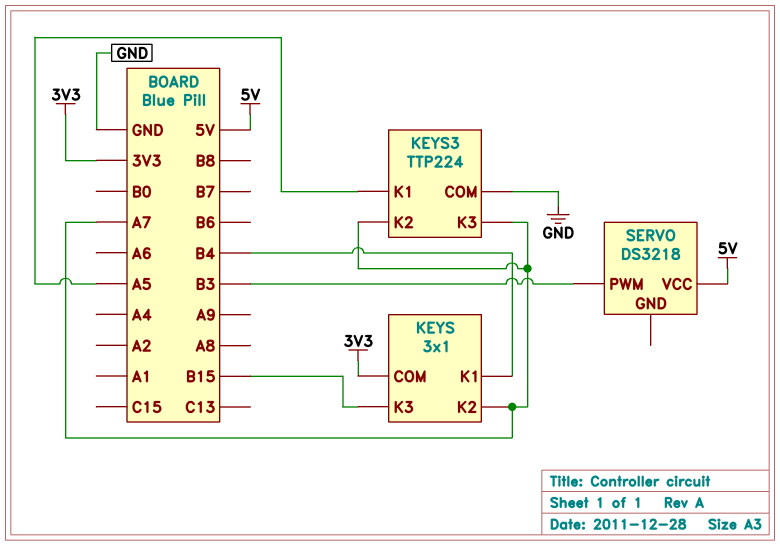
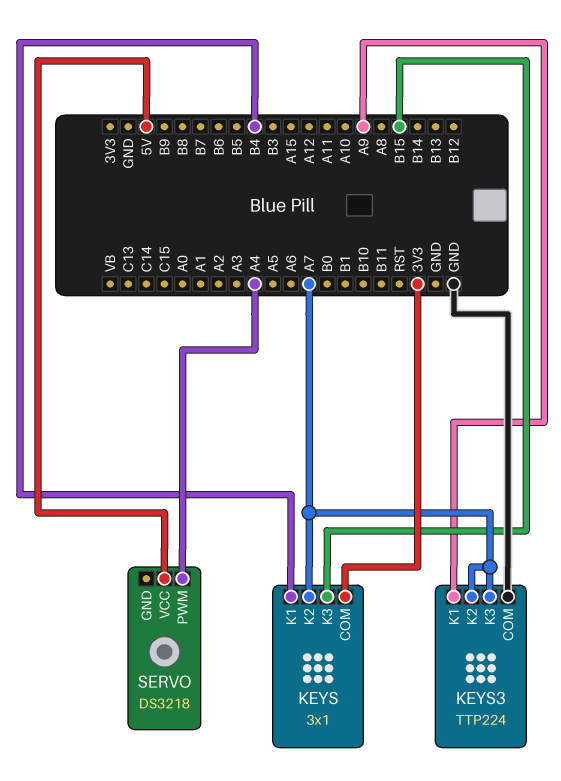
KEYS3 pin K1: A5 -> A9
SERVO pin PWM: B3 -> A4

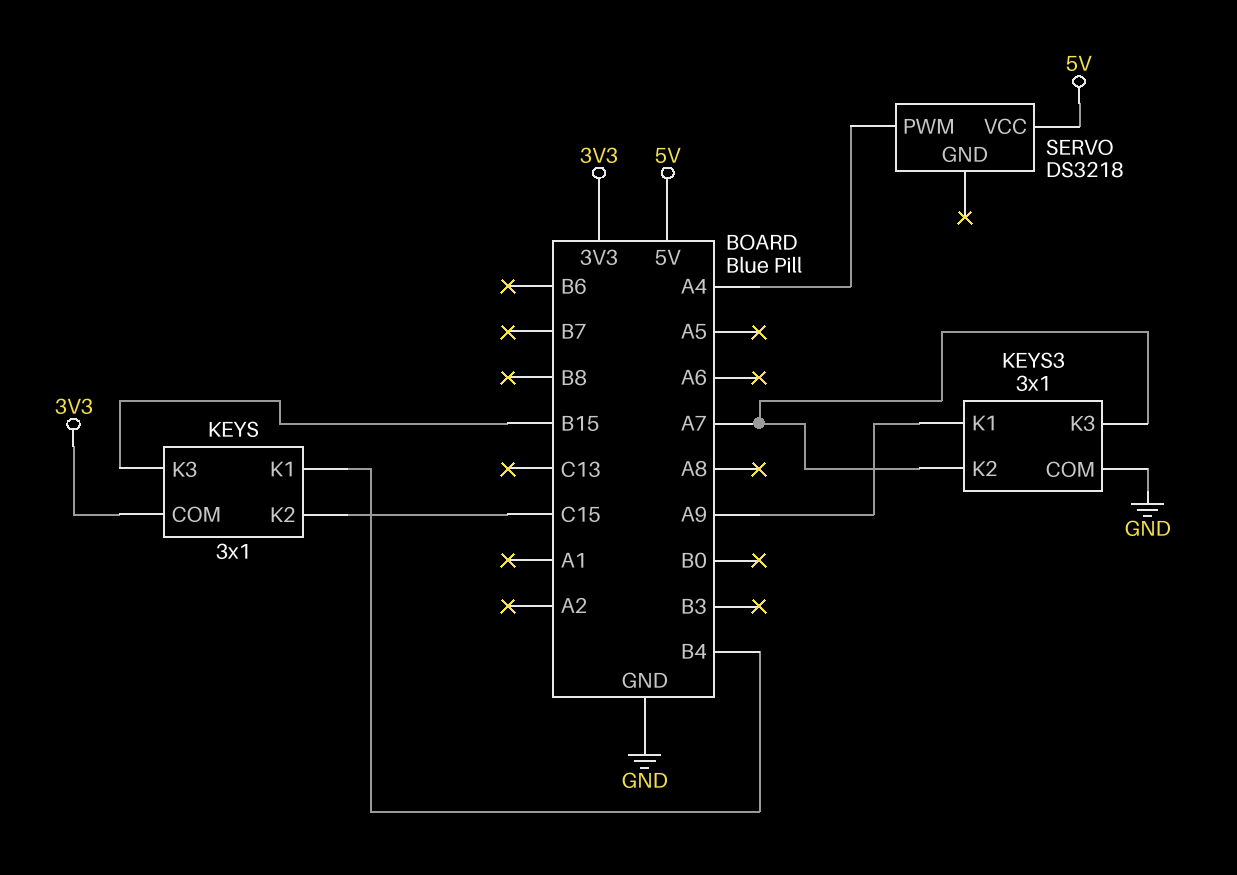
KEYS pin K2: A7 -> C15
KEYS3: TTP224 -> 3x1

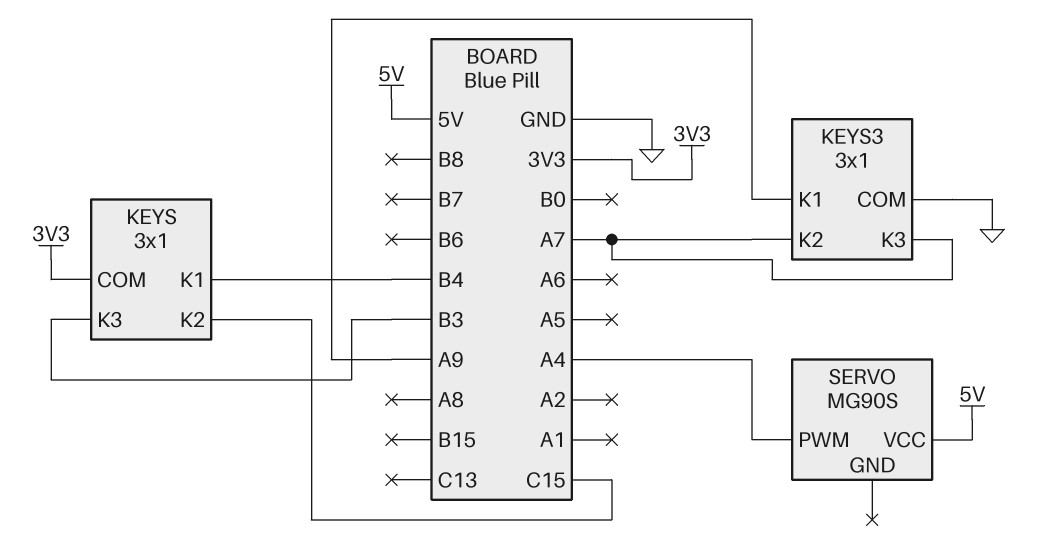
KEYS pin K3: B15 -> B3
SERVO: DS3218 -> MG90S

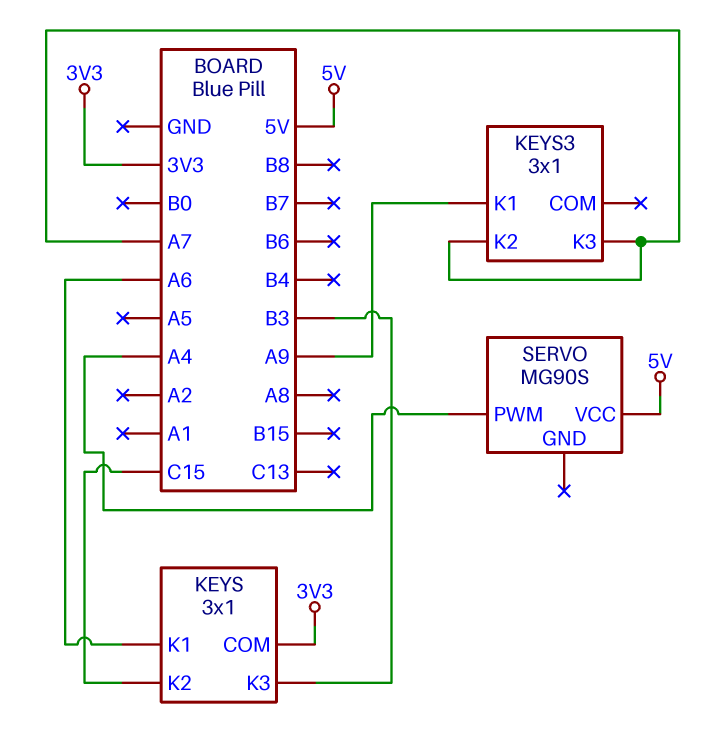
KEYS pin K1: B4 -> A6
KEYS3 pin COM: GND -> none

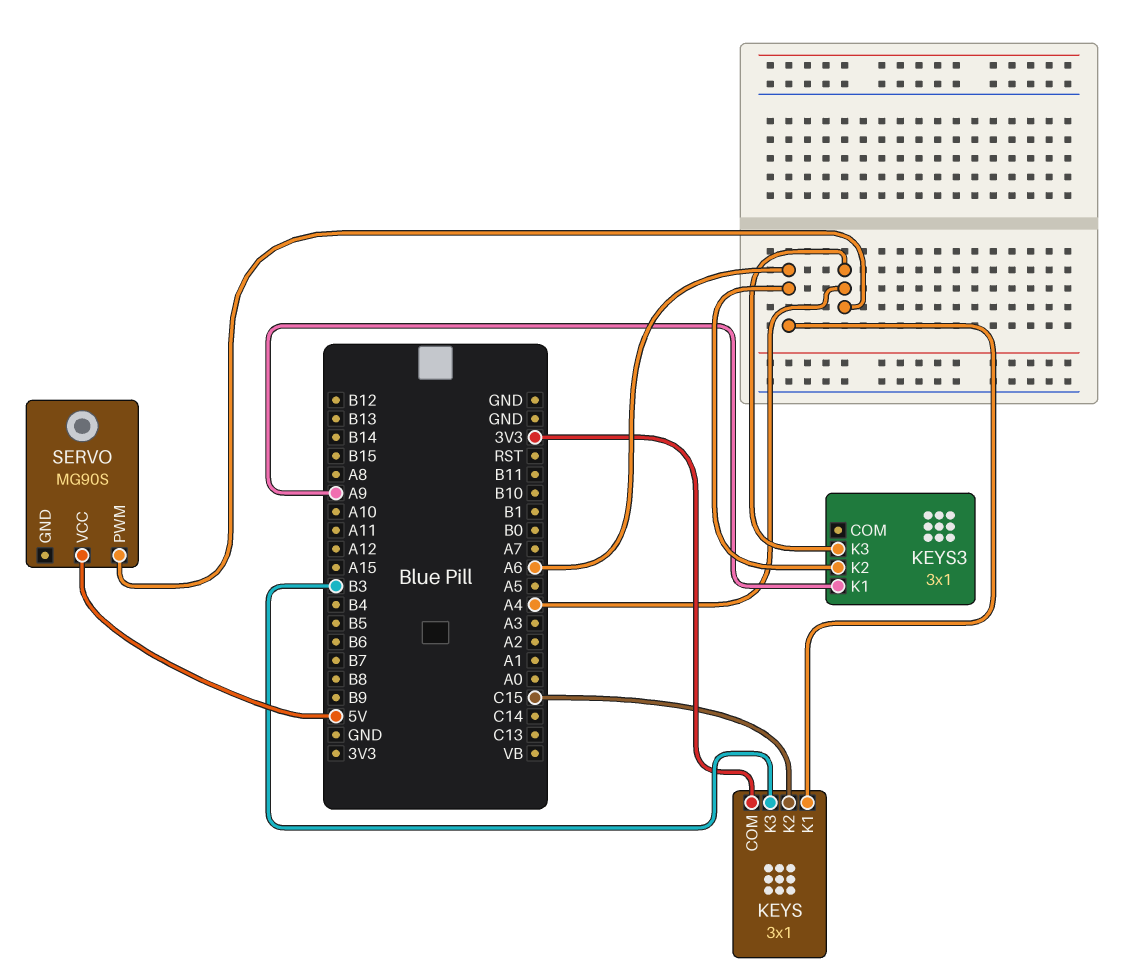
KEYS3 pin K2: A7 -> A6
KEYS3 pin K3: A7 -> A4

